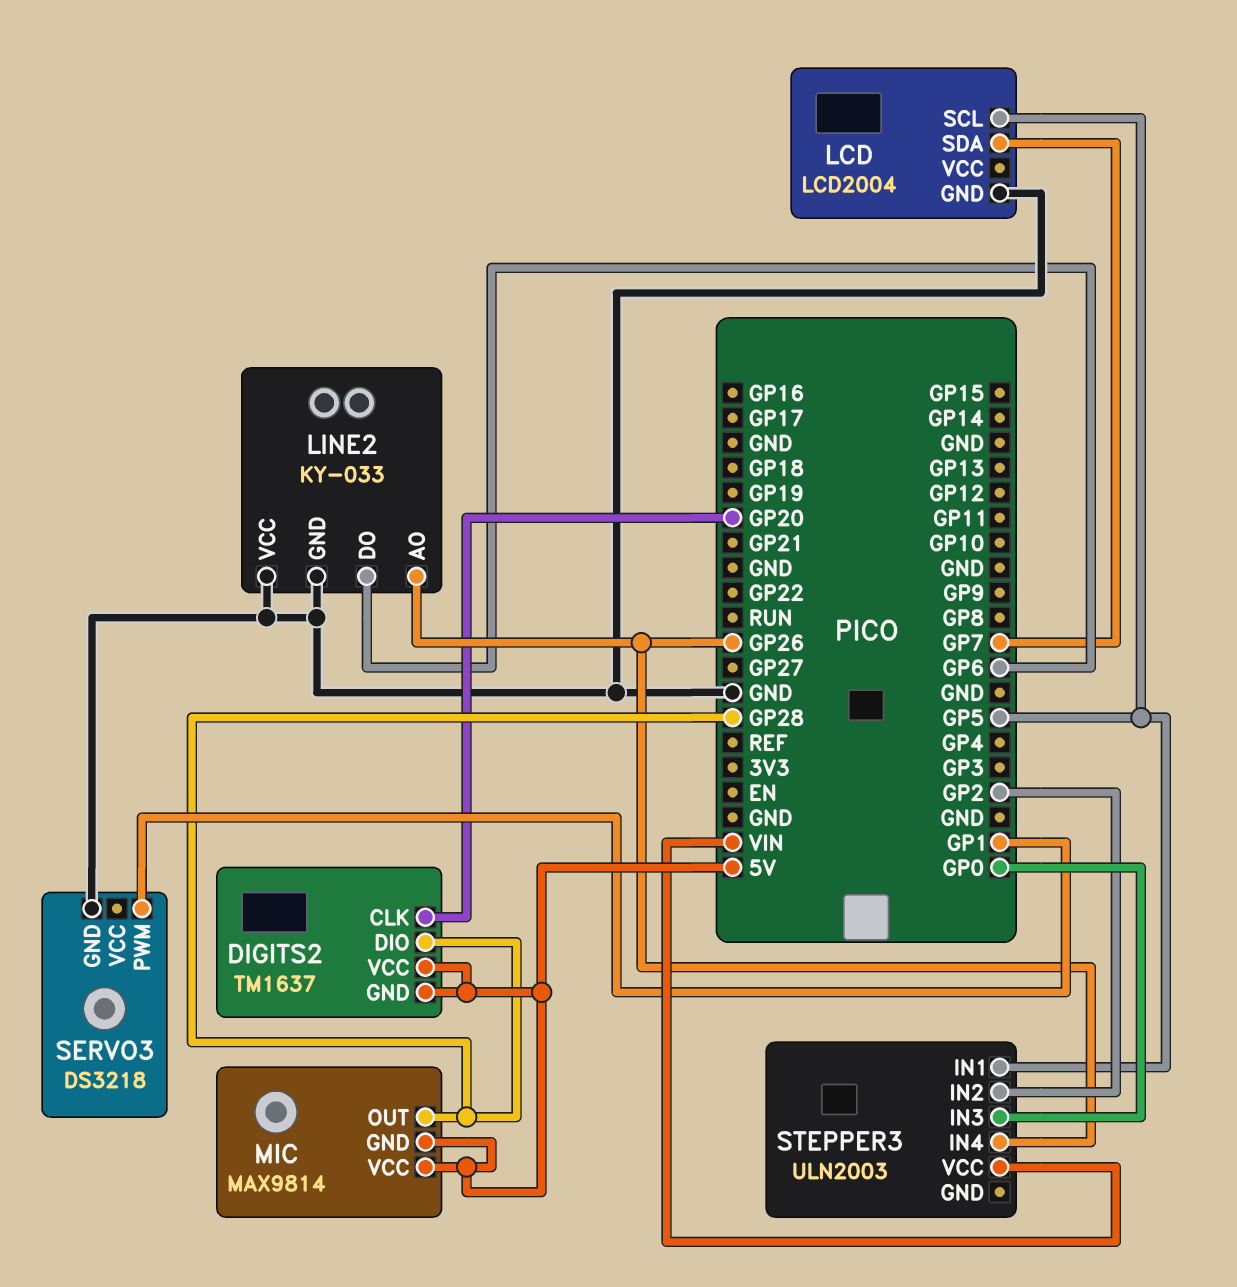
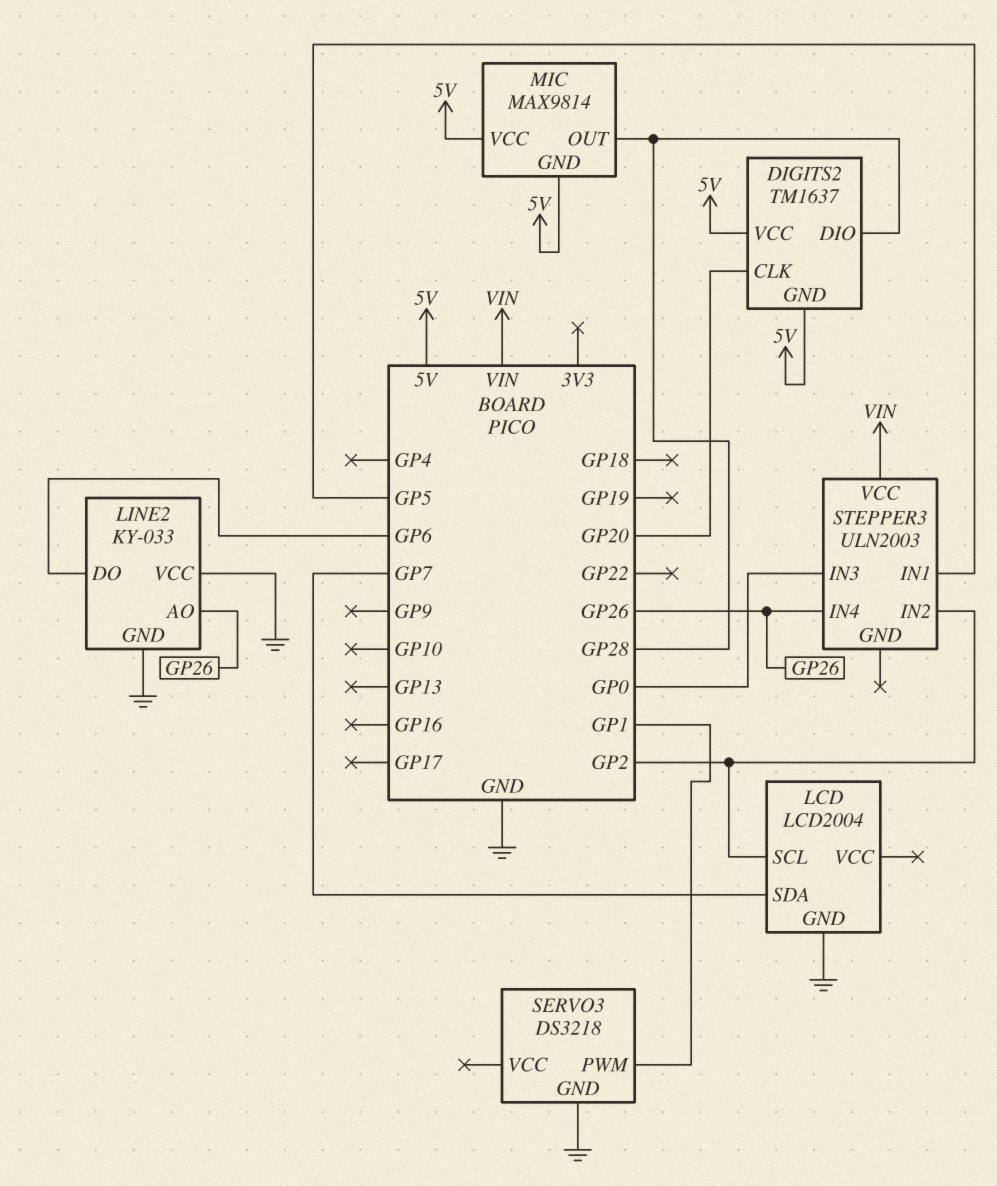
LCD pin SCL: GP5 -> GP2

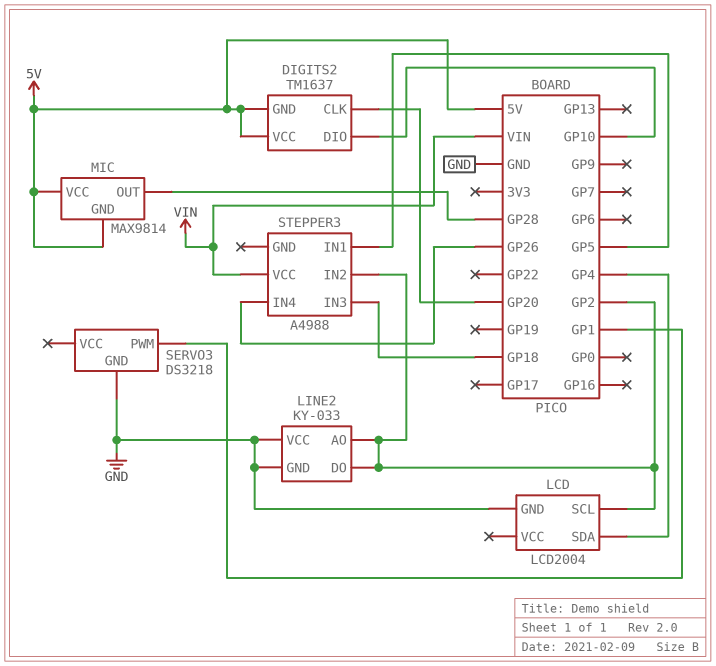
DIGITS2 pin DIO: GP28 -> GP10
LCD pin SDA: GP7 -> GP4
LINE2 pin AO: GP26 -> GP2
LINE2 pin DO: GP6 -> GP2
STEPPER3: ULN2003 -> A4988
STEPPER3 pin IN3: GP0 -> GP18

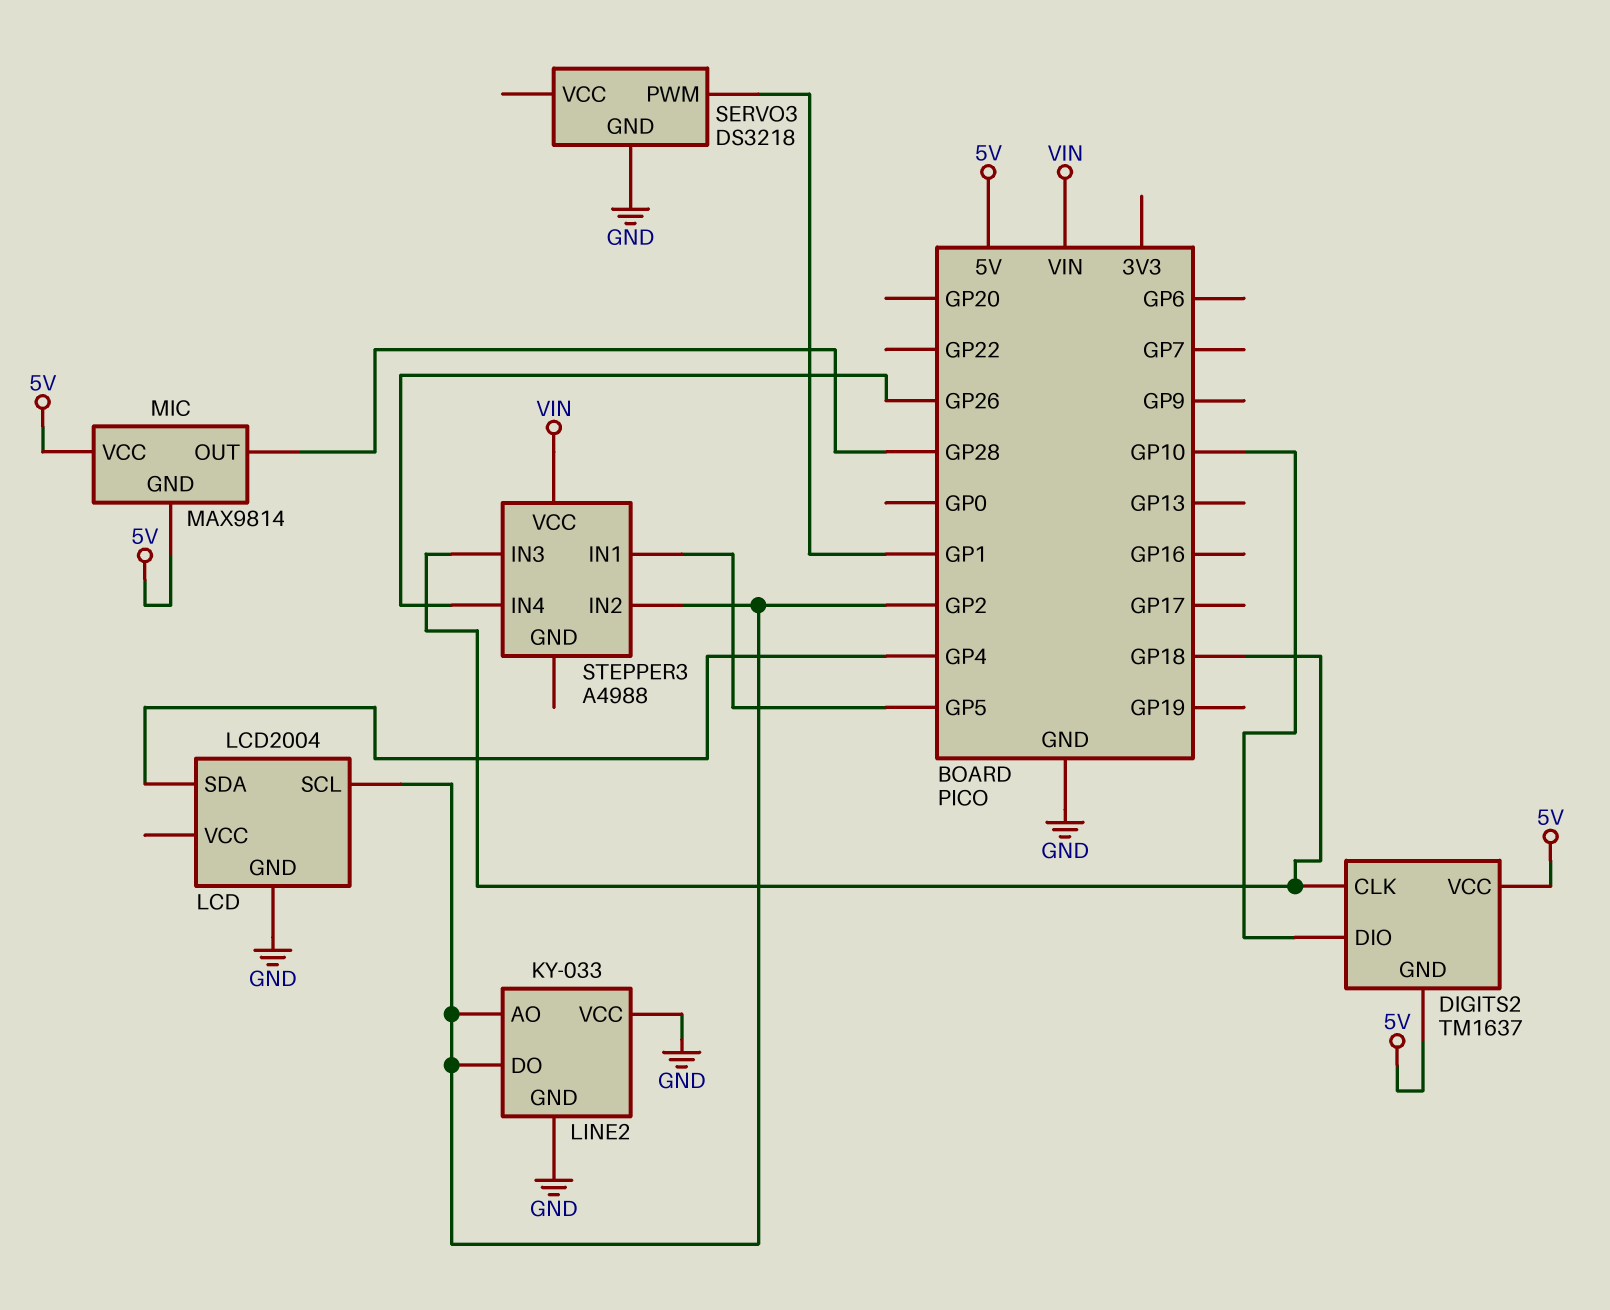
DIGITS2 pin CLK: GP20 -> GP18

